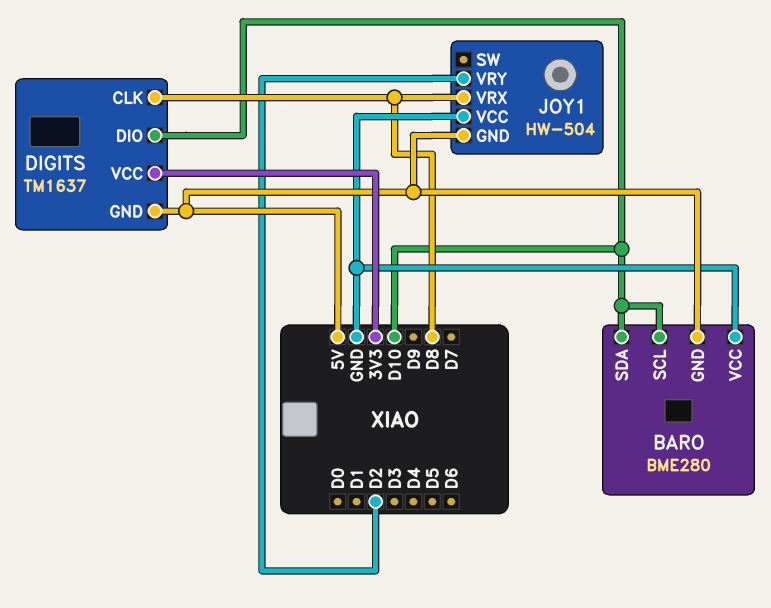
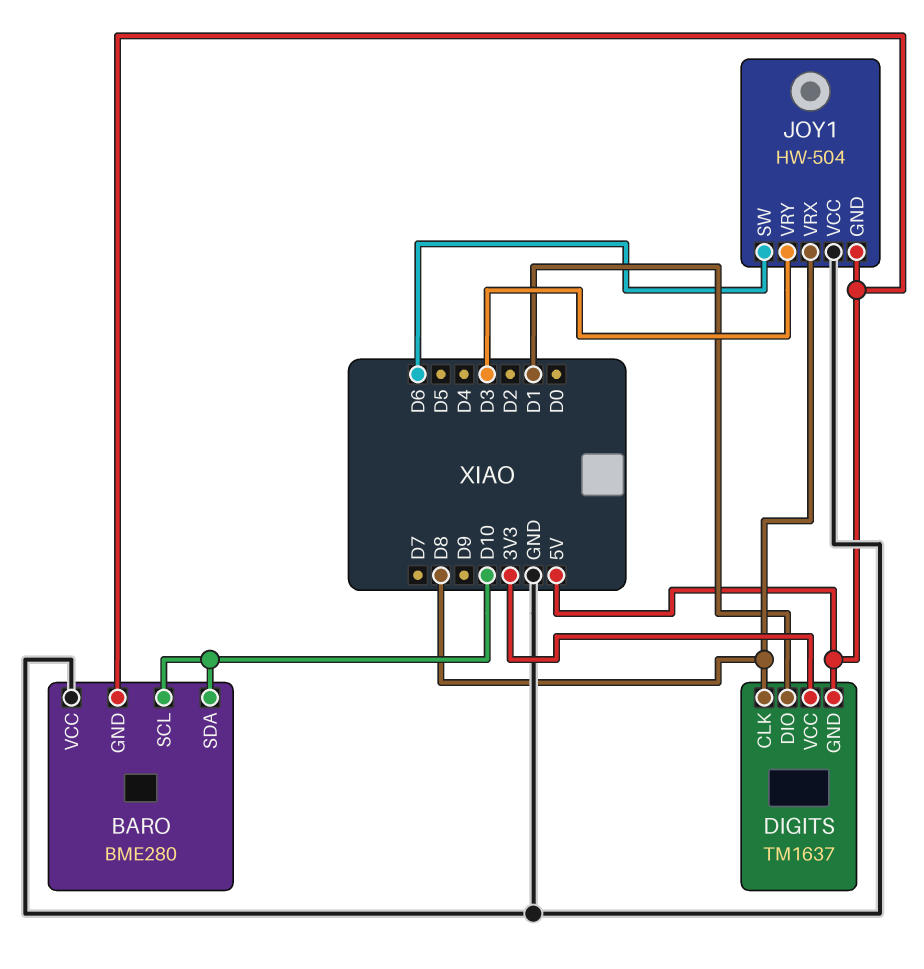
DIGITS pin DIO: D10 -> D1
JOY1 pin SW: none -> D6
JOY1 pin VRY: D2 -> D3

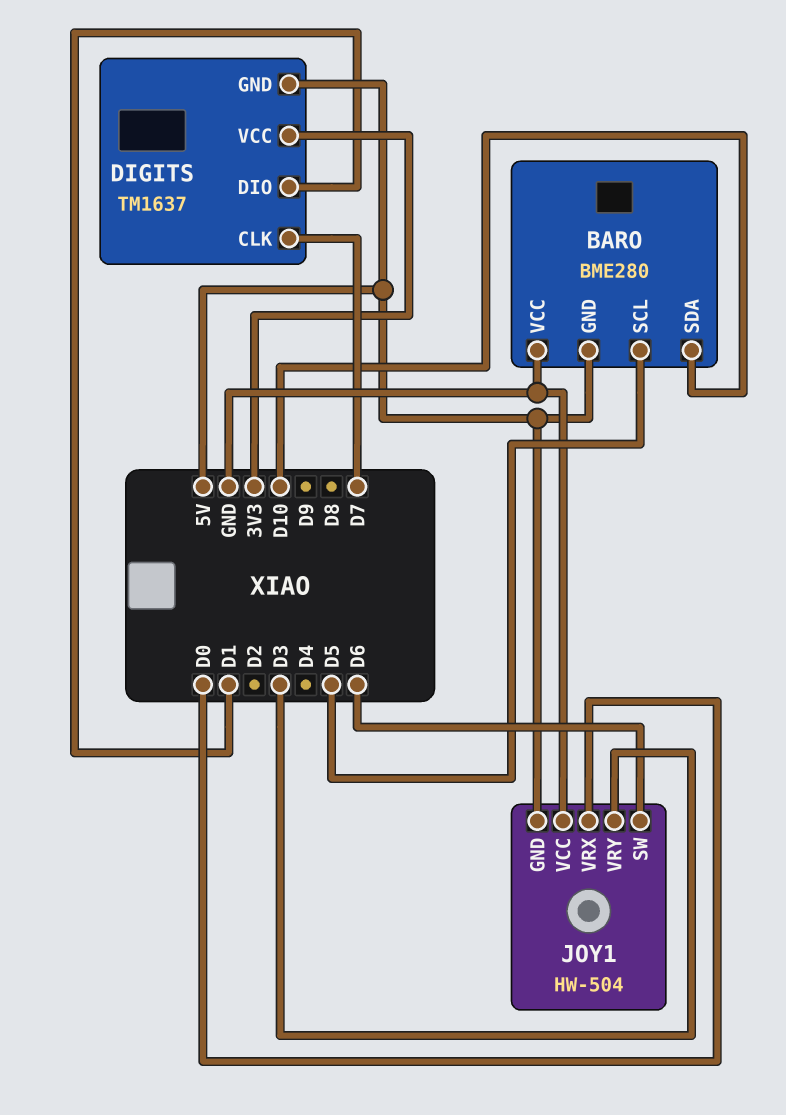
BARO pin SCL: D10 -> D5
DIGITS pin CLK: D8 -> D7
JOY1 pin VRX: D8 -> D0

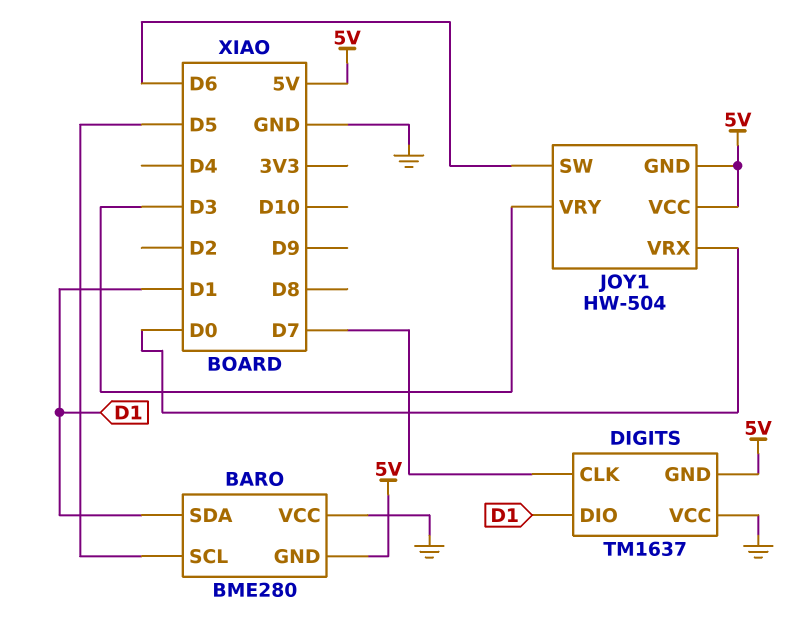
BARO pin SDA: D10 -> D1
DIGITS pin VCC: 3V3 -> GND
JOY1 pin VCC: GND -> 5V

